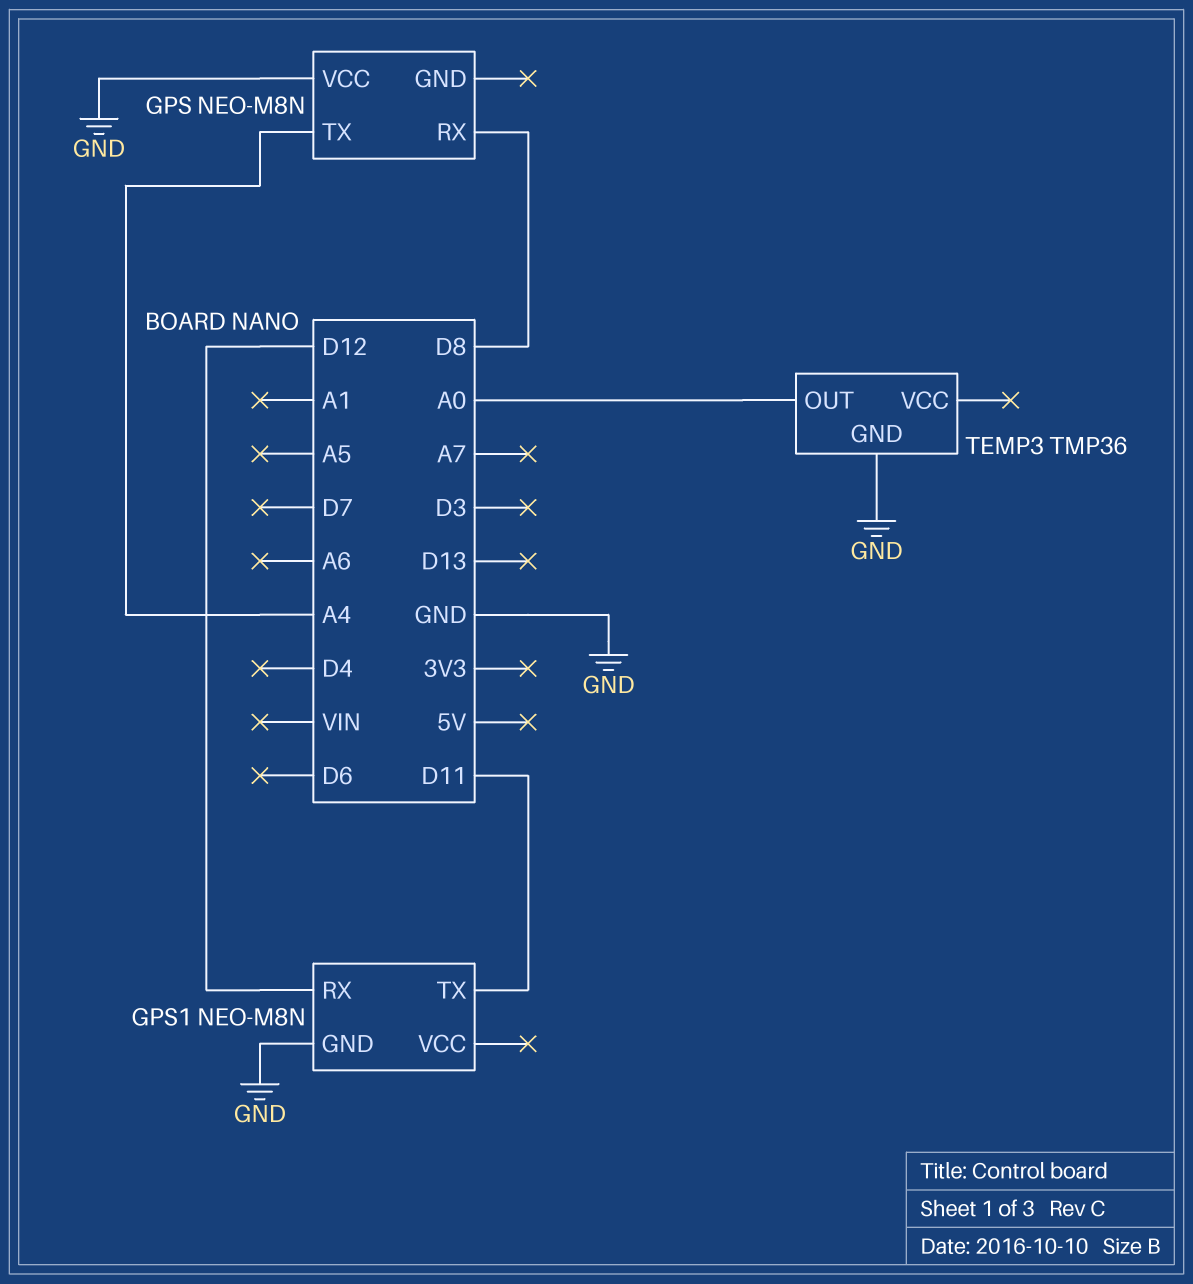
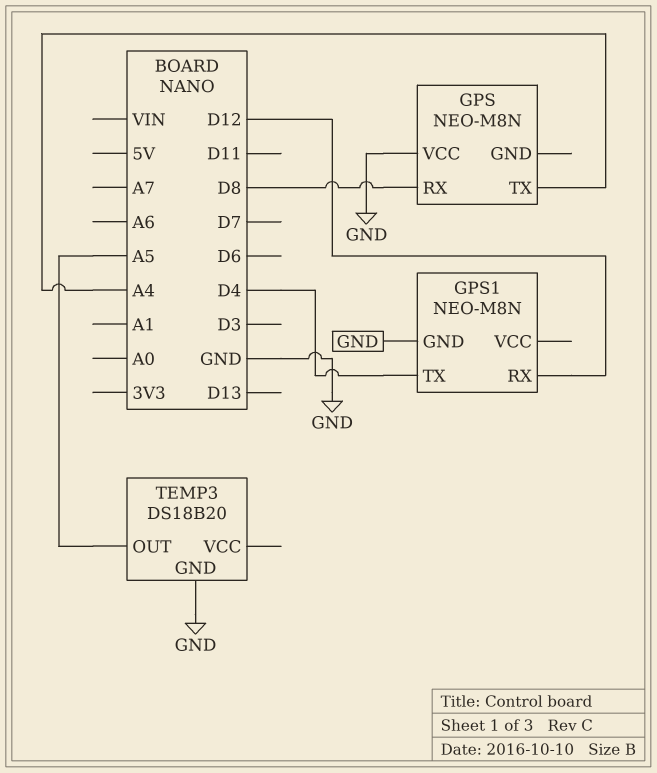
GPS1 pin TX: D11 -> D4
TEMP3: TMP36 -> DS18B20
TEMP3 pin OUT: A0 -> A5

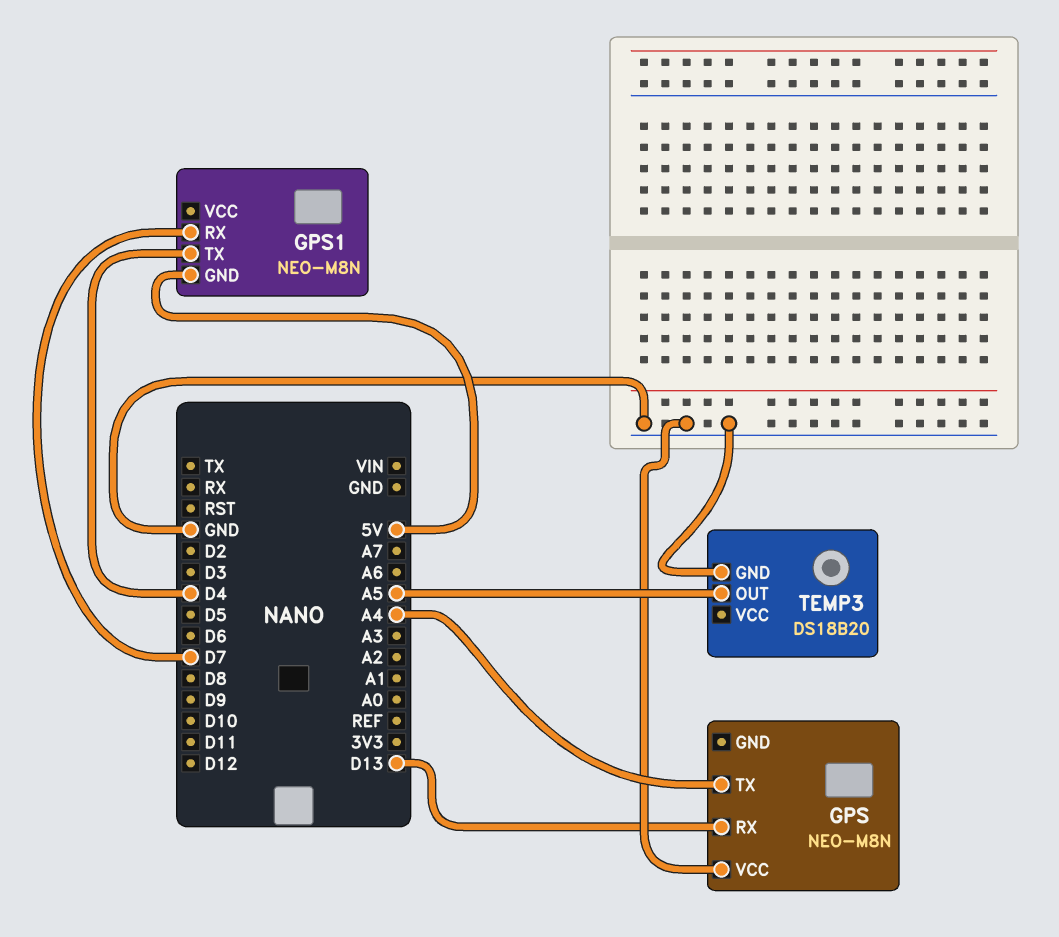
GPS pin RX: D8 -> D13
GPS1 pin GND: GND -> 5V
GPS1 pin RX: D12 -> D7

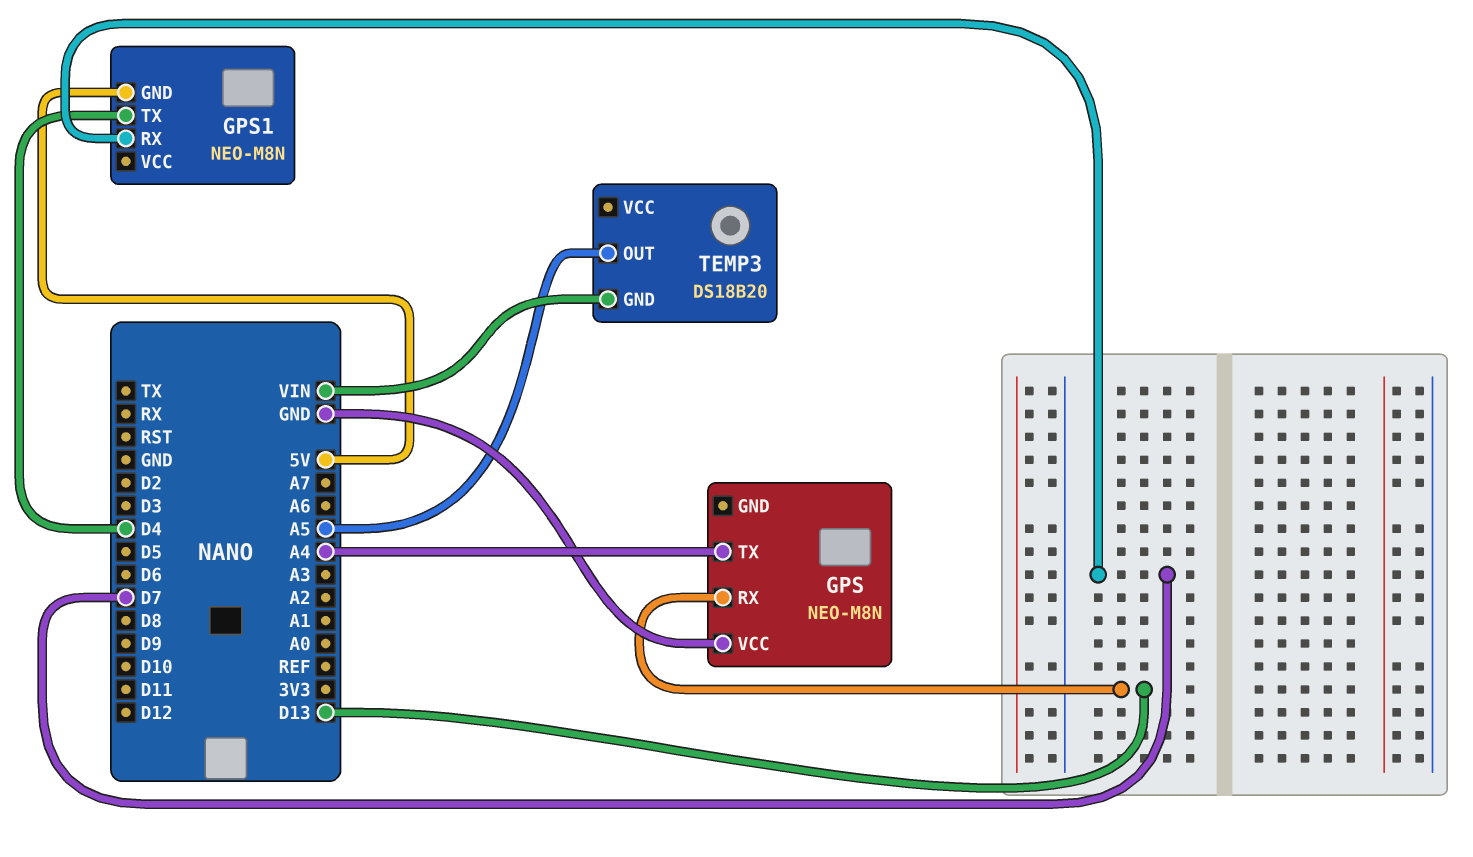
TEMP3 pin GND: GND -> VIN

